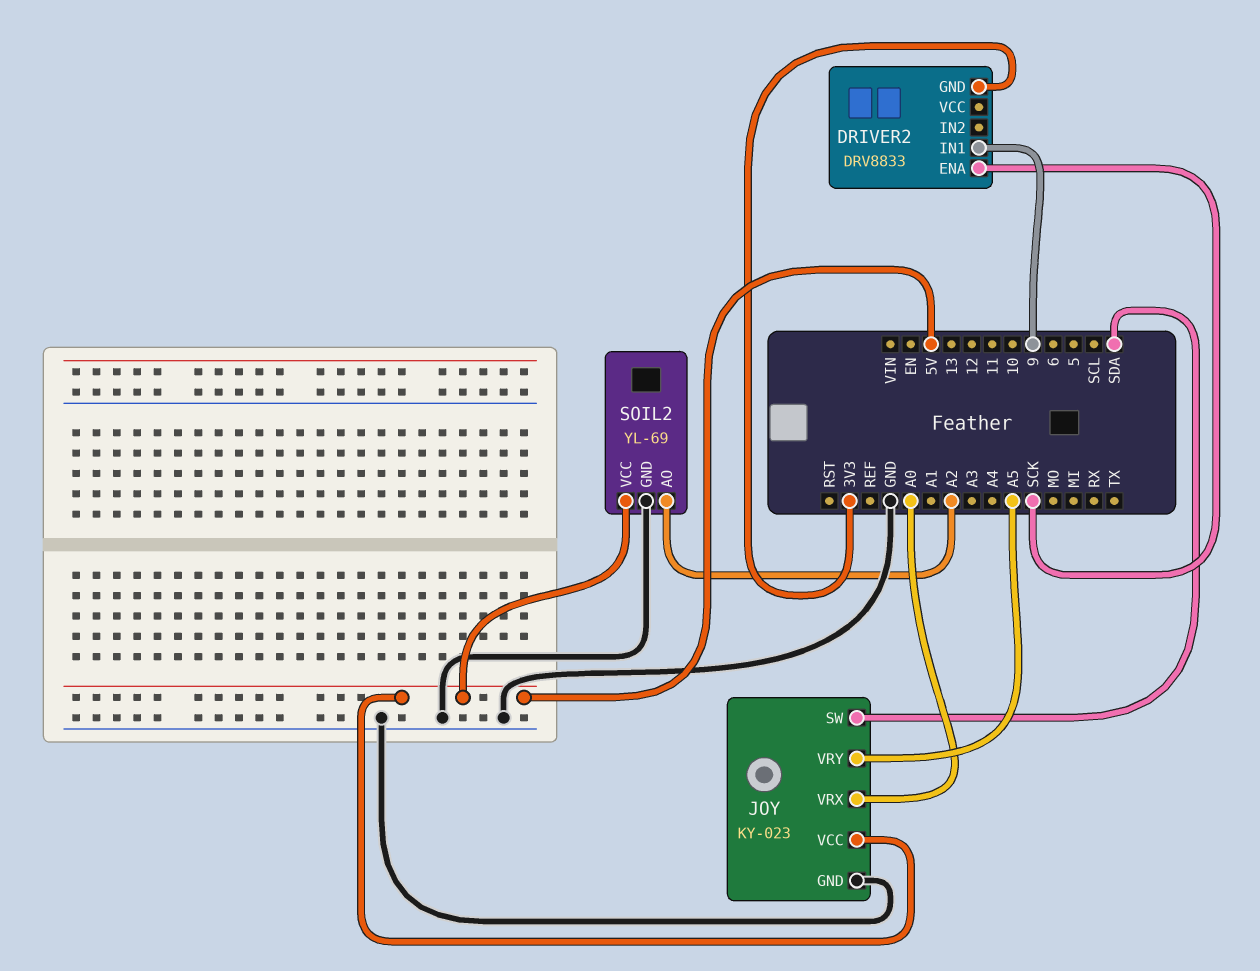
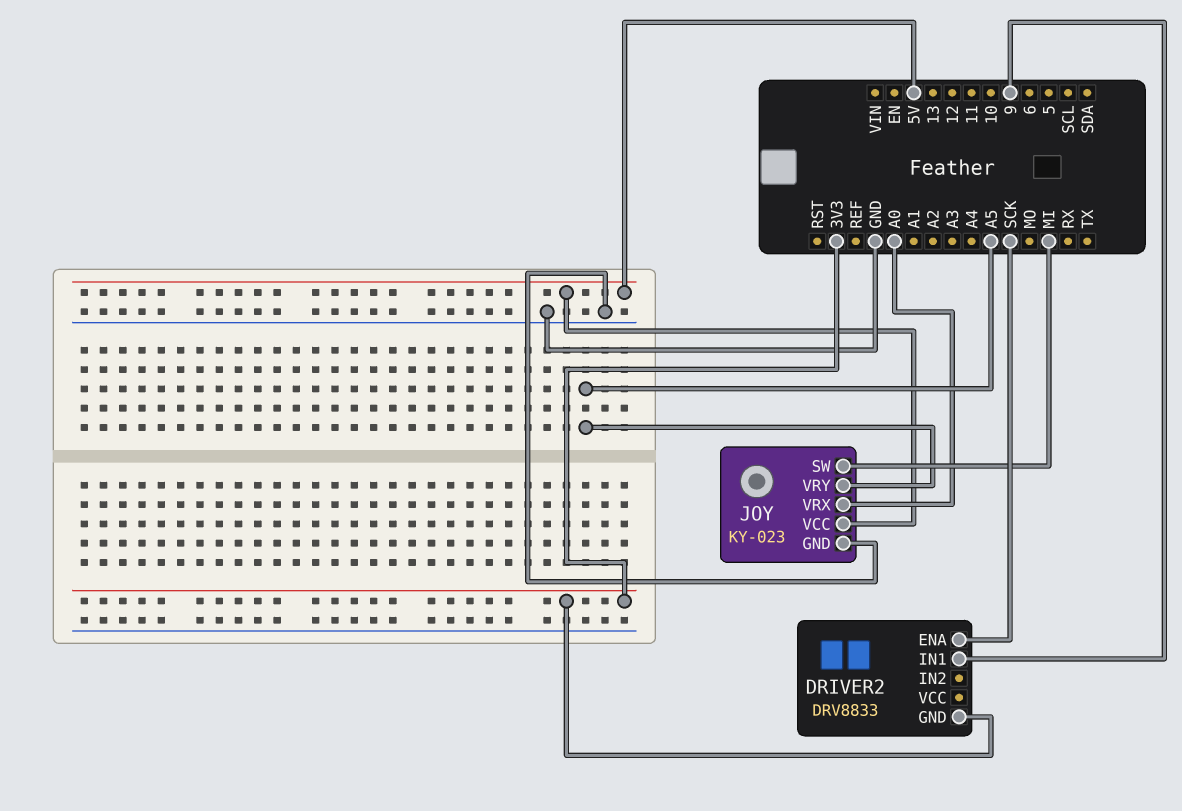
JOY pin SW: SDA -> MI
SOIL2: YL-69 -> none
SOIL2 pin AO: A2 -> none
SOIL2 pin GND: GND -> none
SOIL2 pin VCC: 5V -> none

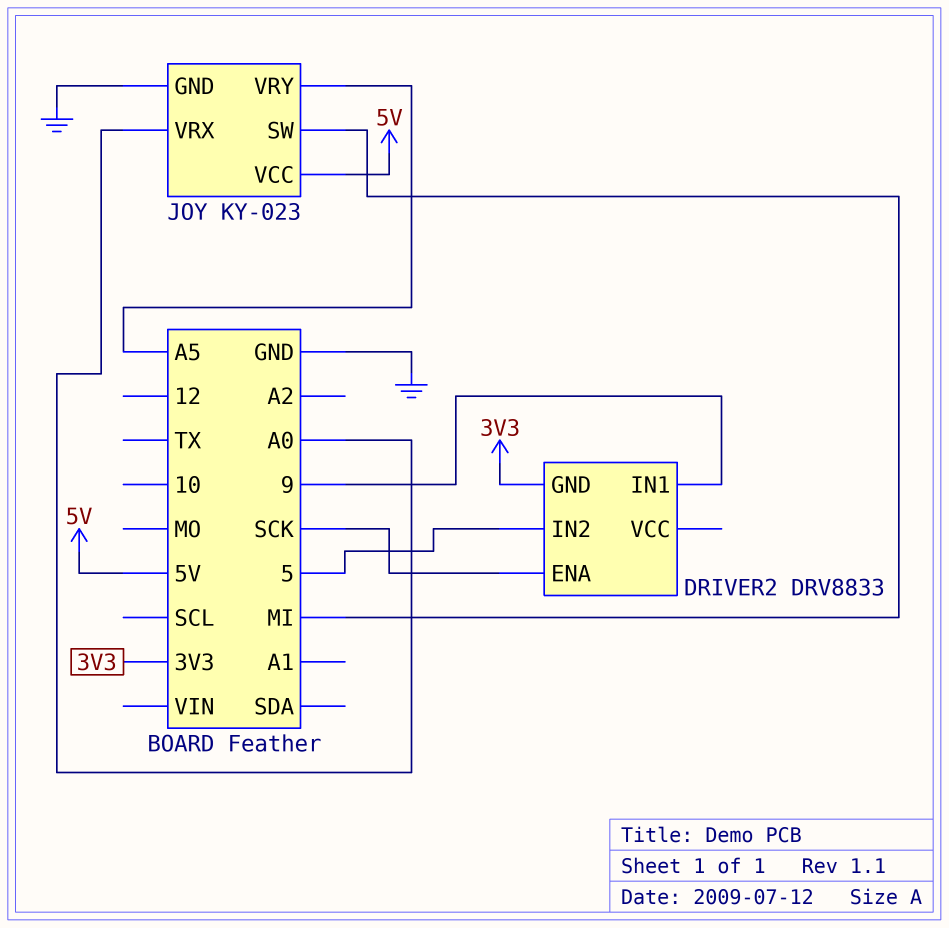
DRIVER2 pin IN2: none -> 5

